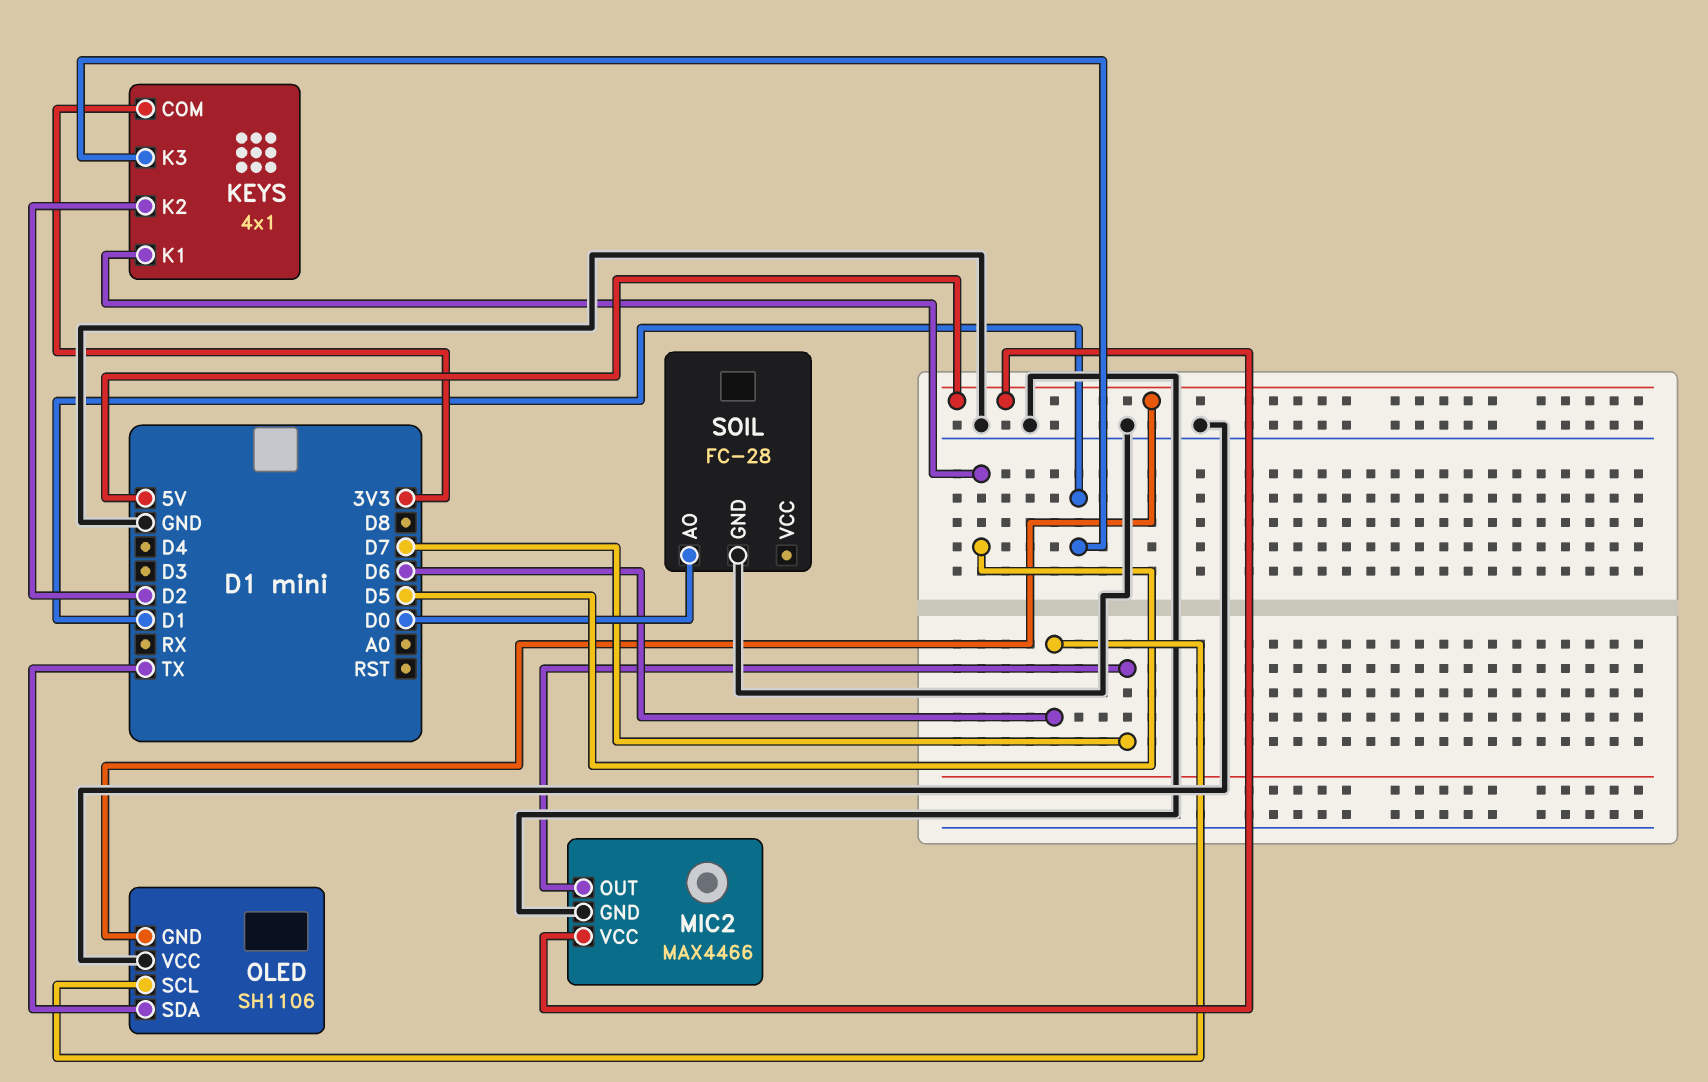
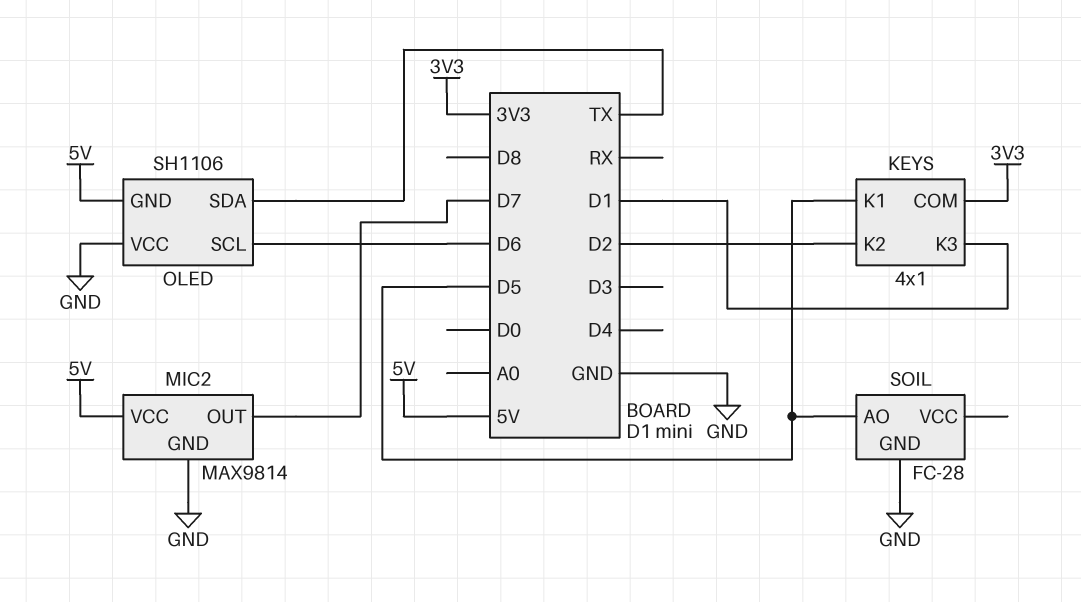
MIC2: MAX4466 -> MAX9814
SOIL pin AO: D0 -> D5

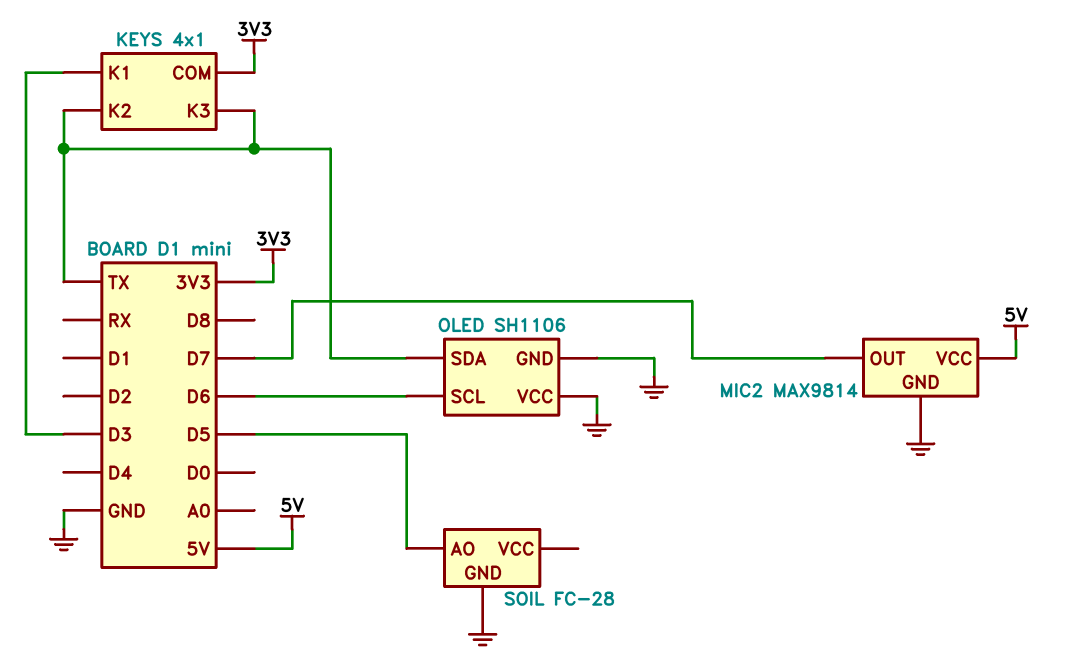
KEYS pin K1: D5 -> D3
KEYS pin K2: D2 -> TX
KEYS pin K3: D1 -> TX
OLED pin GND: 5V -> GND

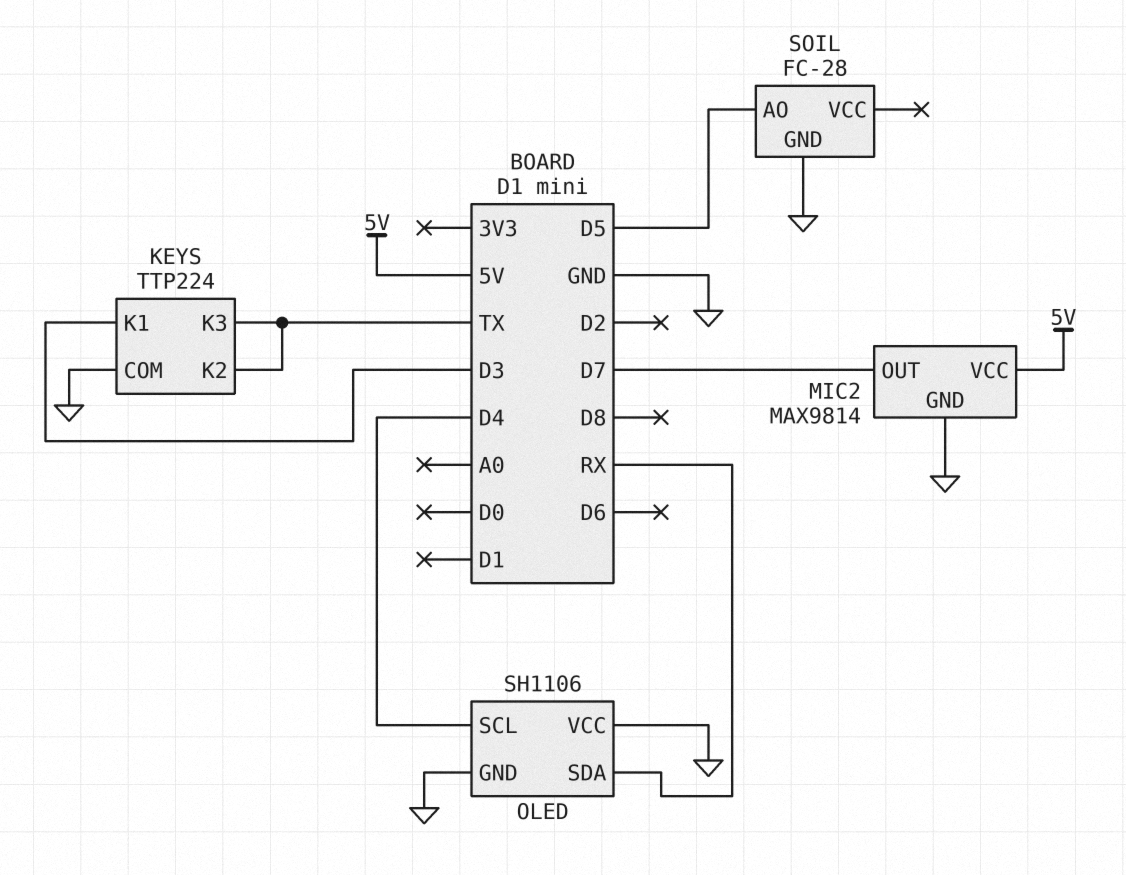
KEYS: 4x1 -> TTP224
KEYS pin COM: 3V3 -> GND
OLED pin SCL: D6 -> D4
OLED pin SDA: TX -> RX

